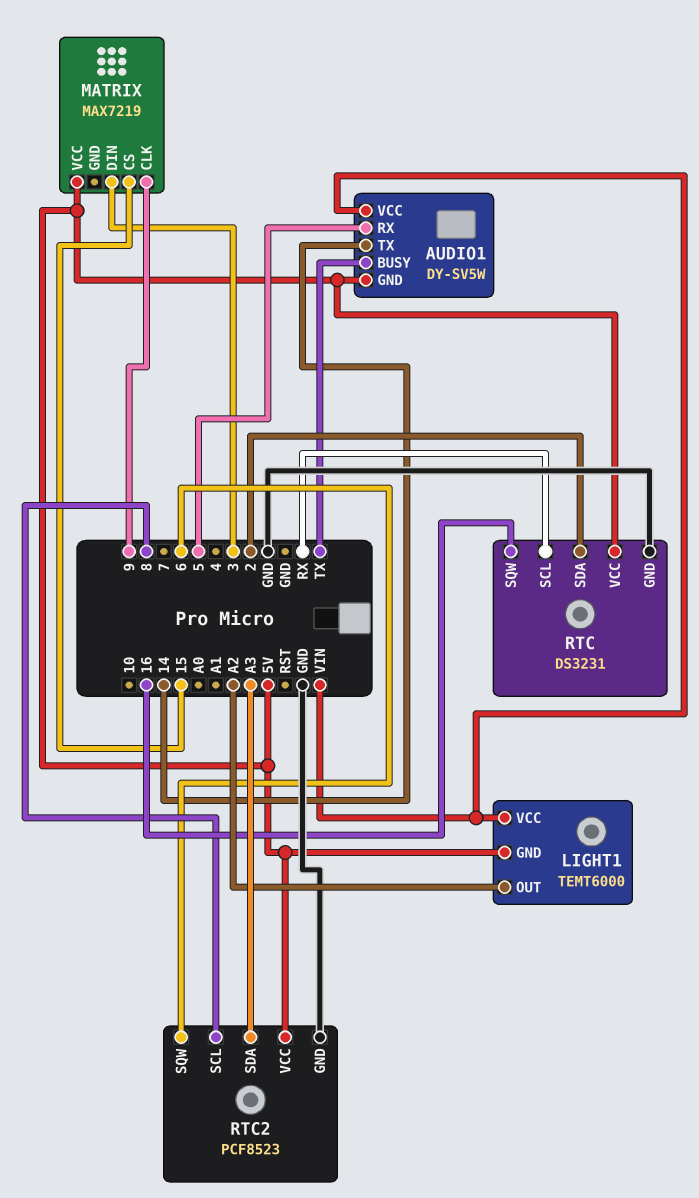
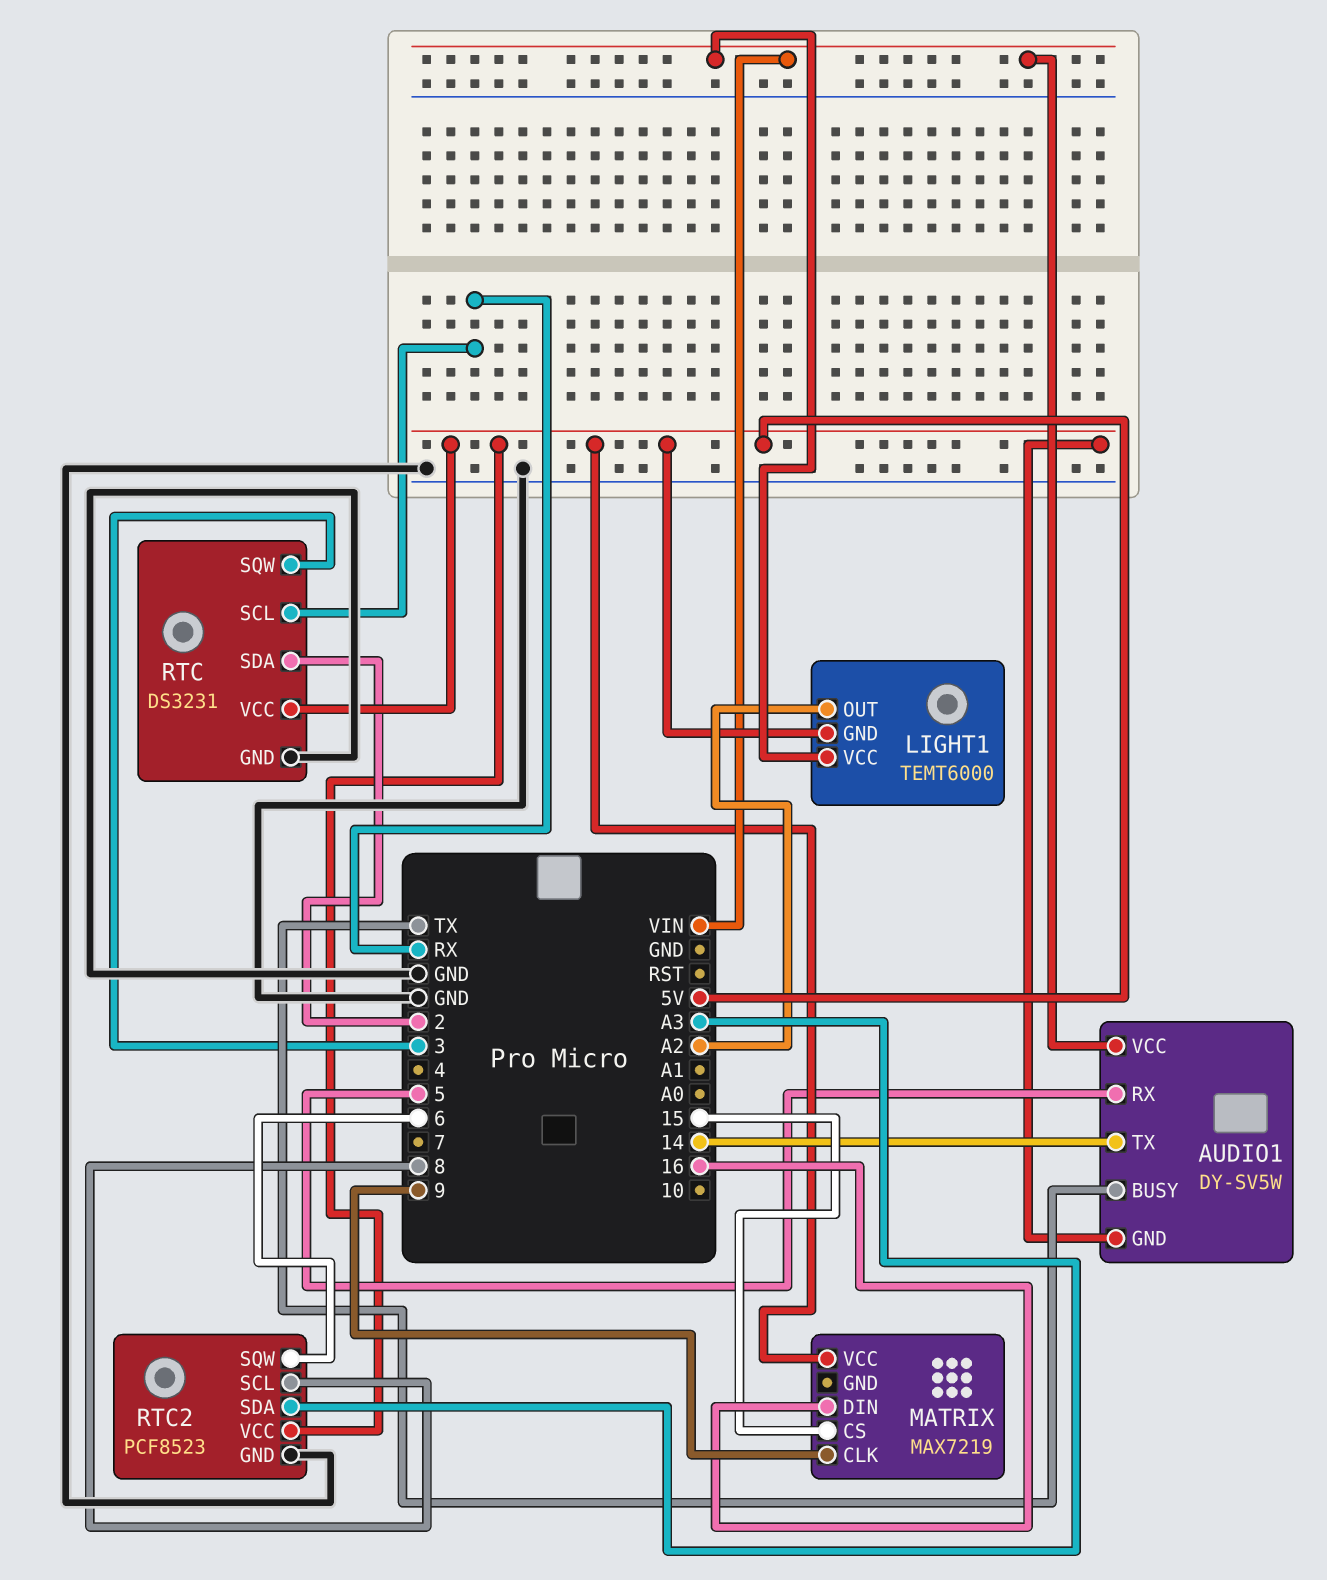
MATRIX pin DIN: 3 -> 16
RTC pin SQW: 16 -> 3

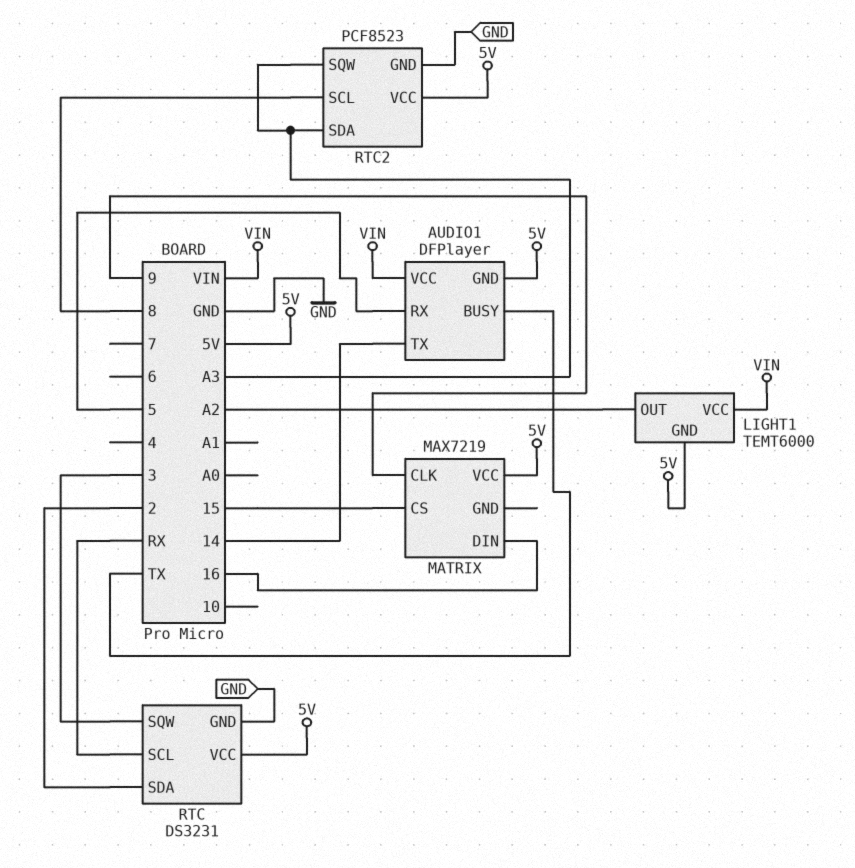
AUDIO1: DY-SV5W -> DFPlayer
RTC2 pin SQW: 6 -> A3

